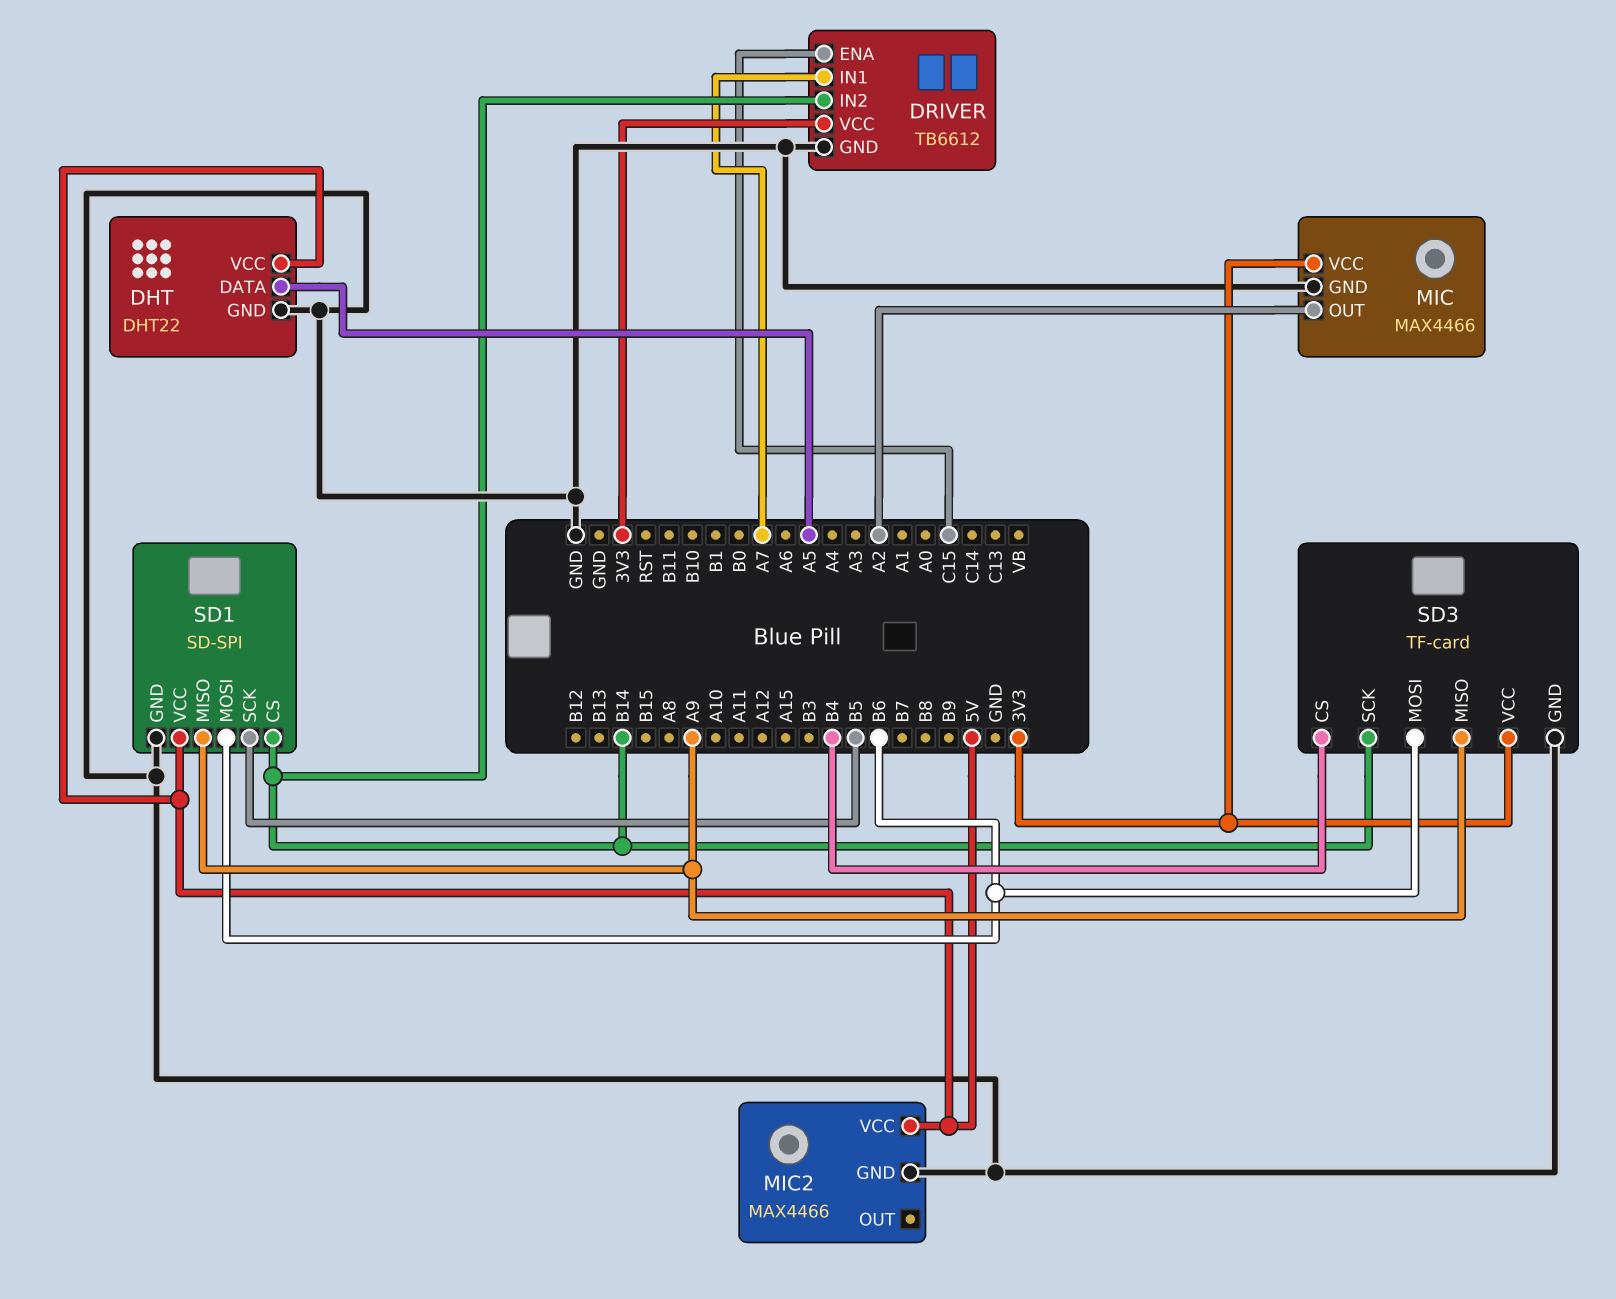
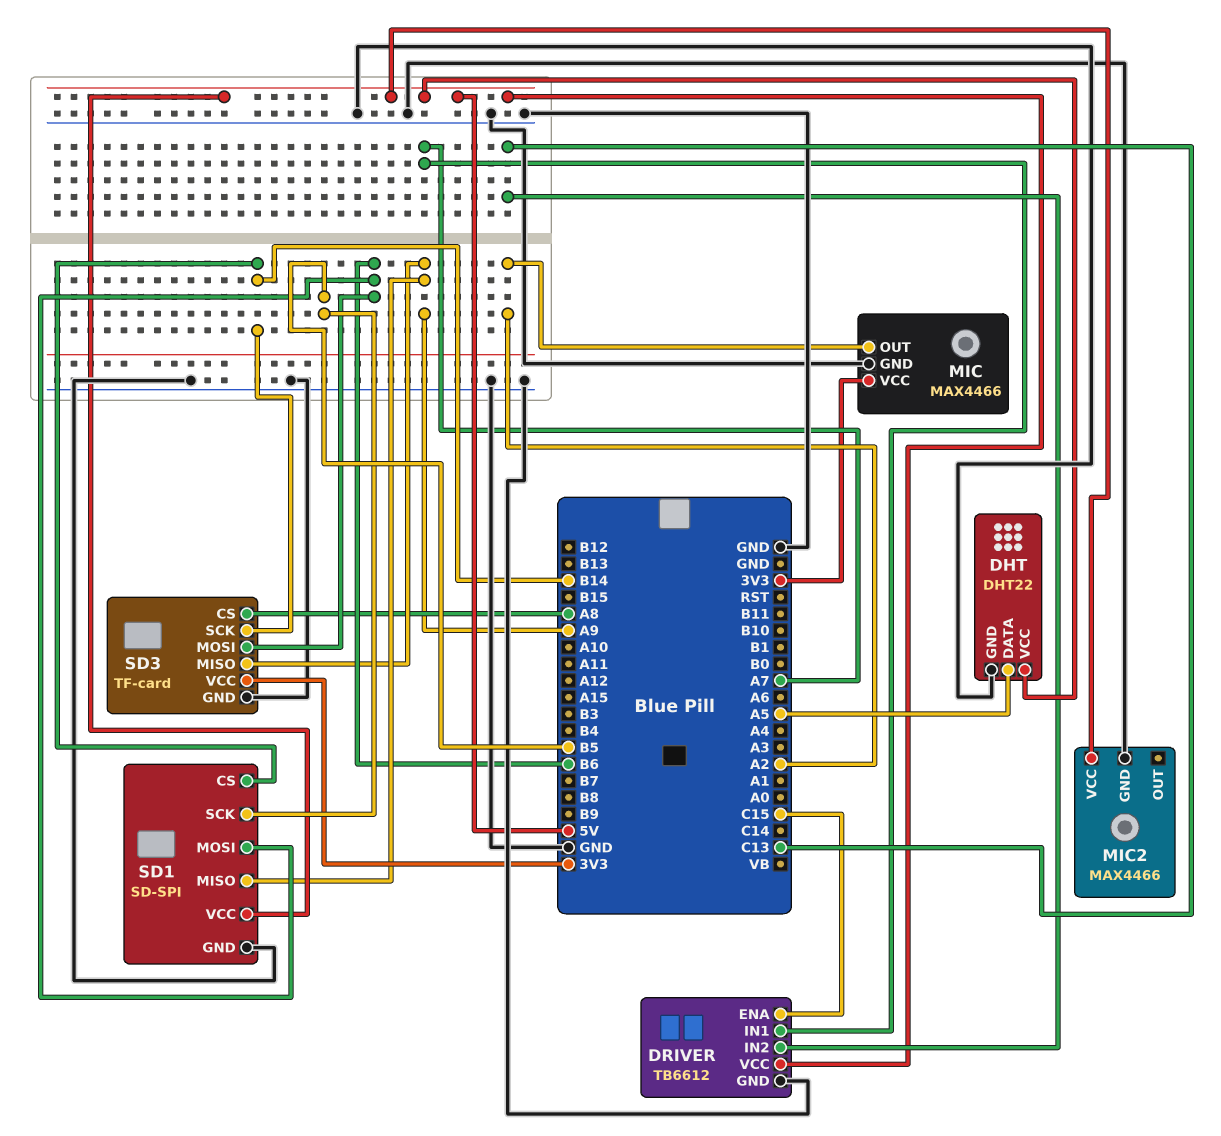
DRIVER pin IN2: B14 -> C13
DRIVER pin VCC: 3V3 -> 5V
SD3 pin CS: B4 -> A8

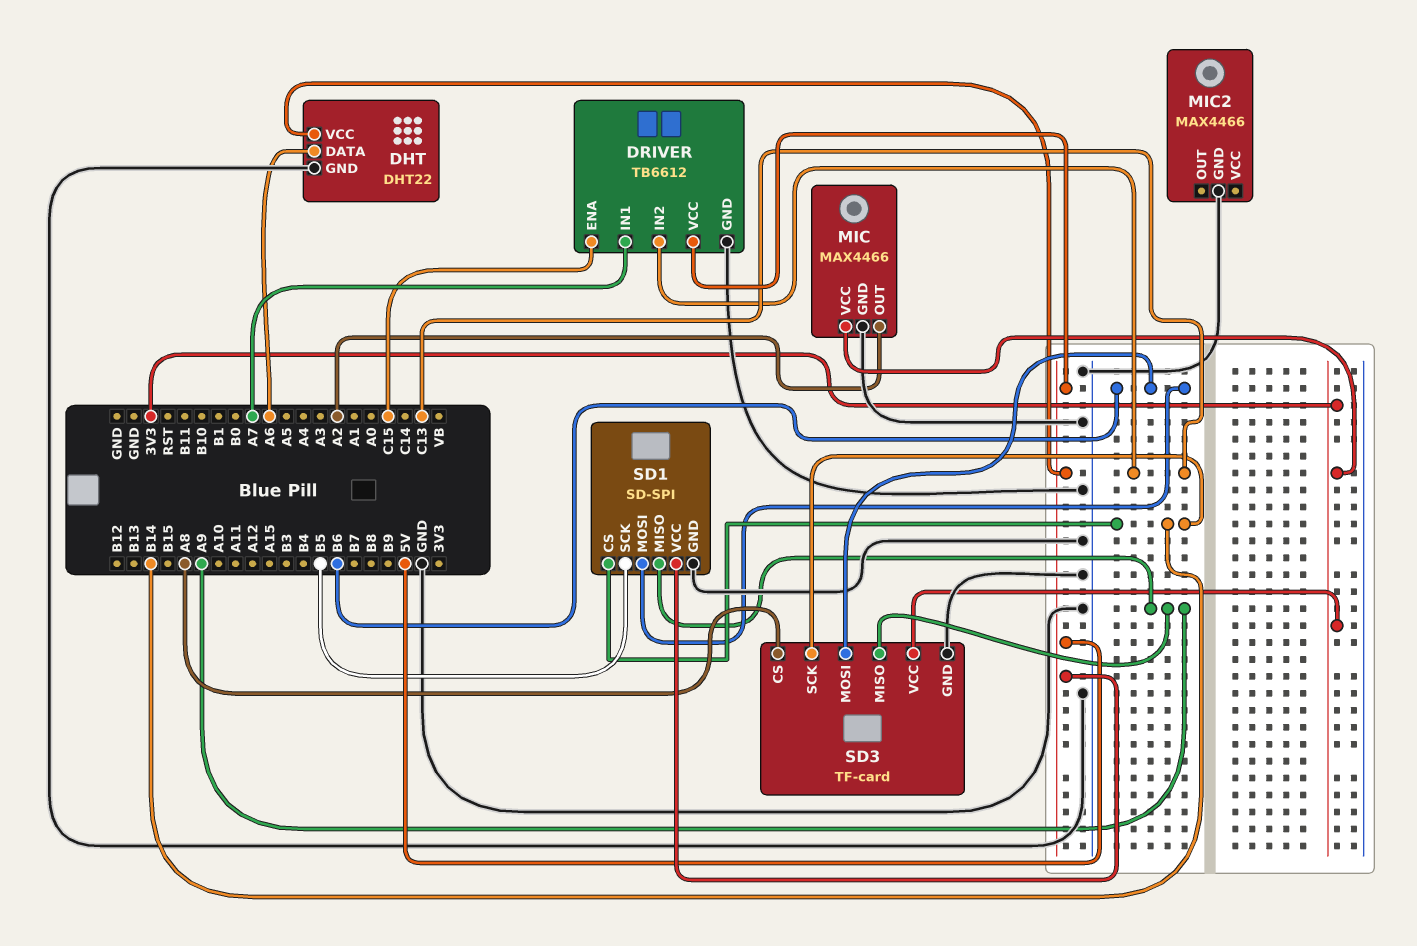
DHT pin DATA: A5 -> A6
MIC2 pin VCC: 5V -> none

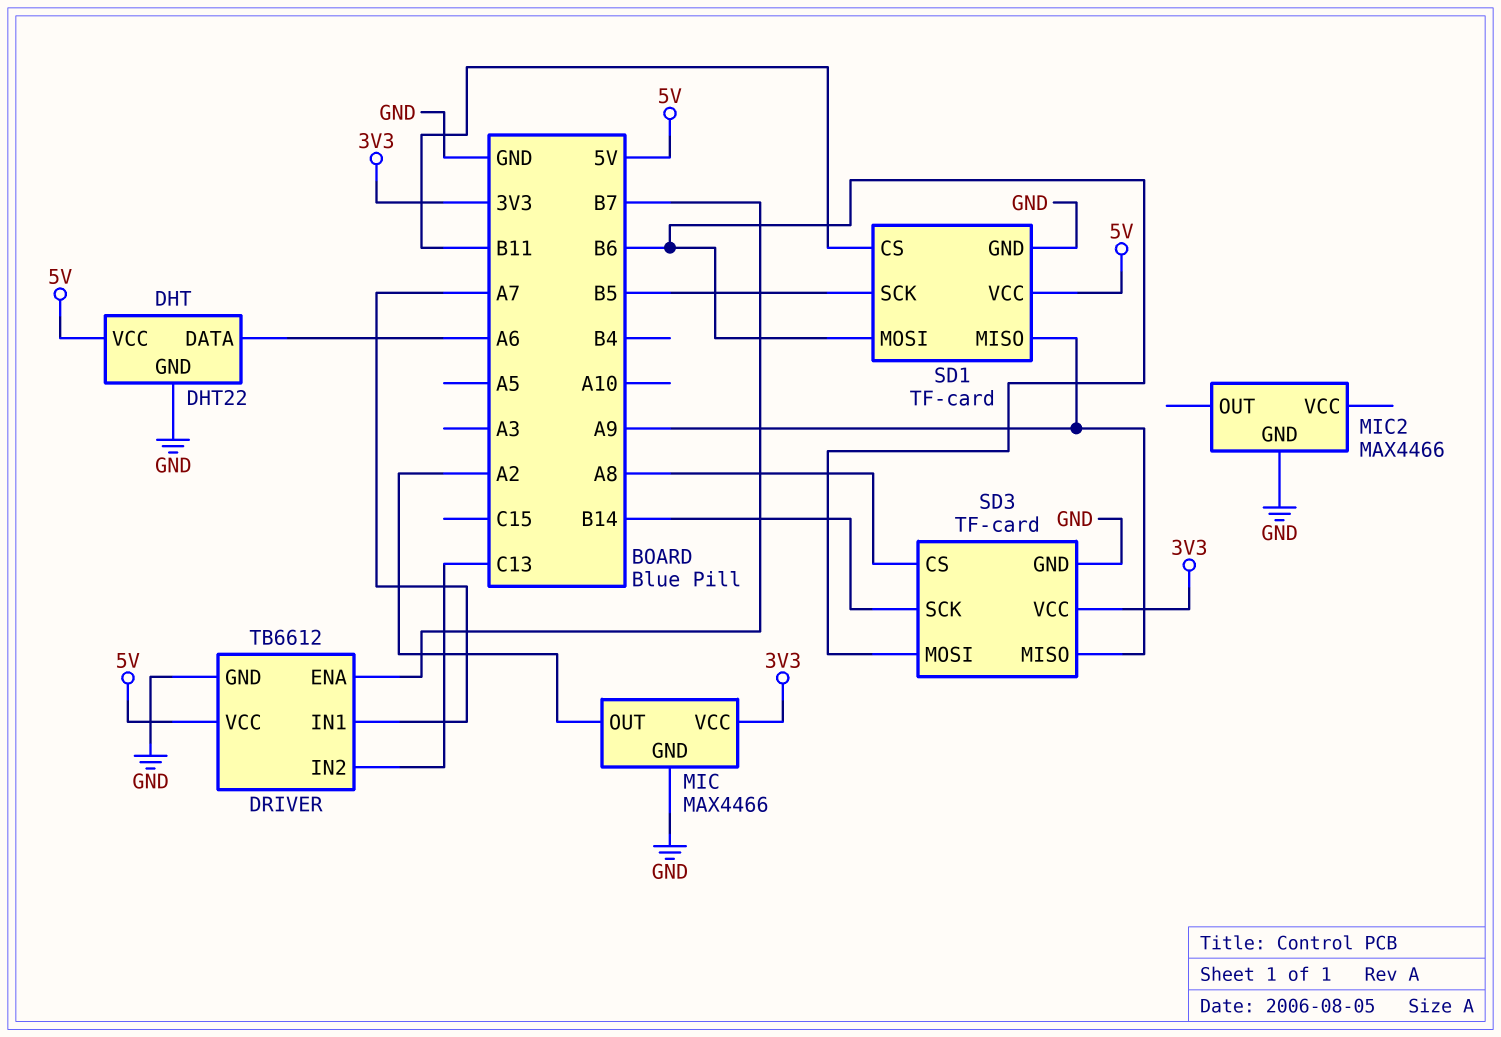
DRIVER pin ENA: C15 -> B7
SD1: SD-SPI -> TF-card
SD1 pin CS: B14 -> B11

